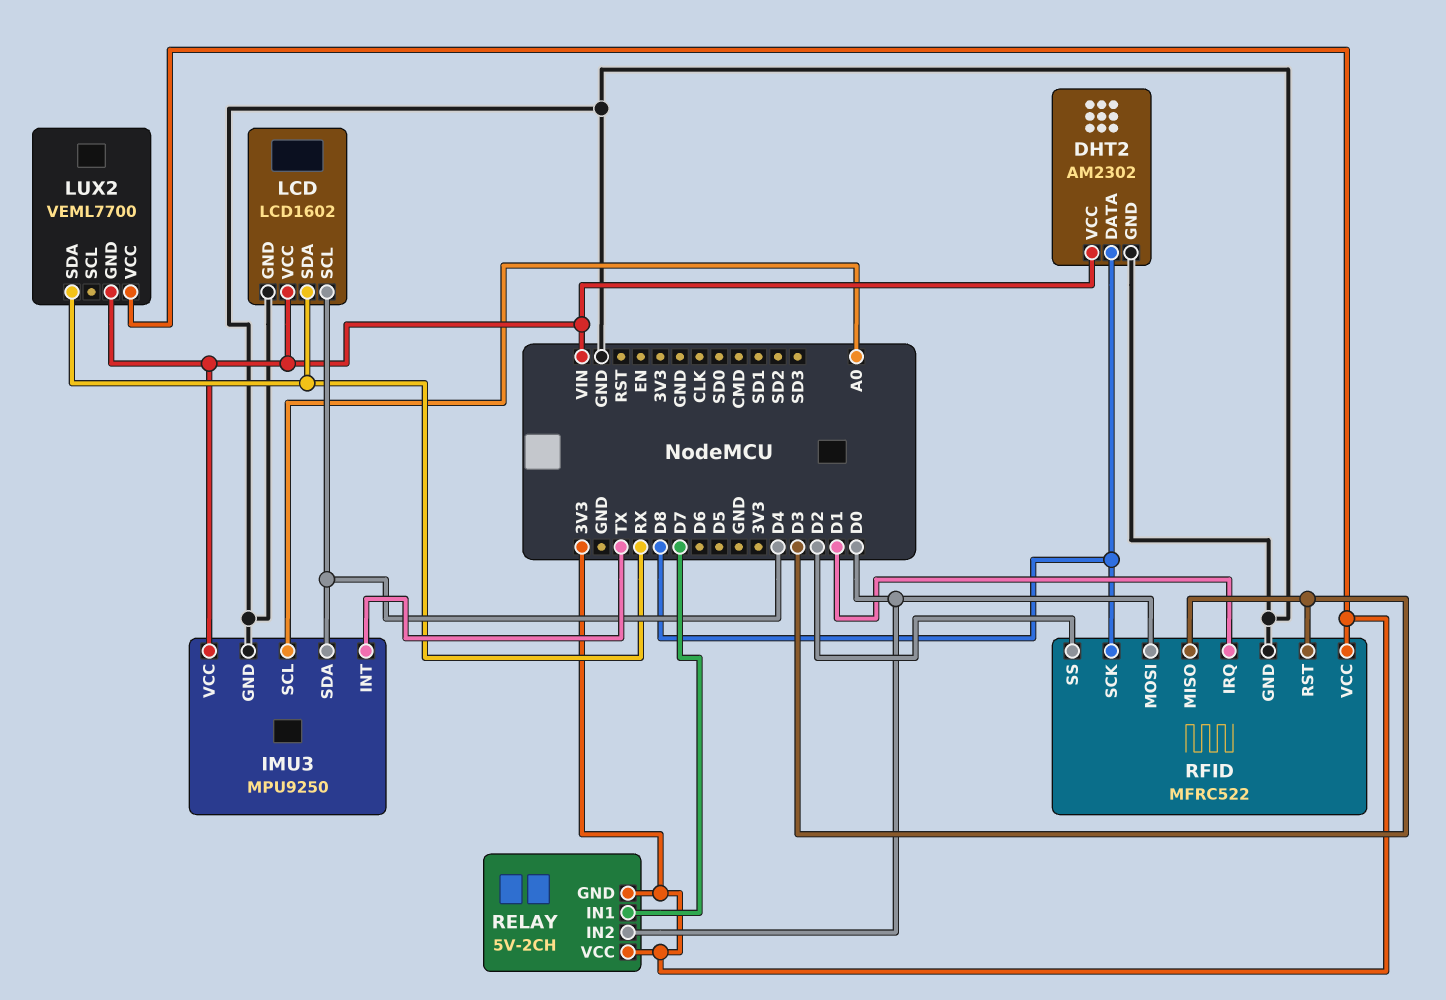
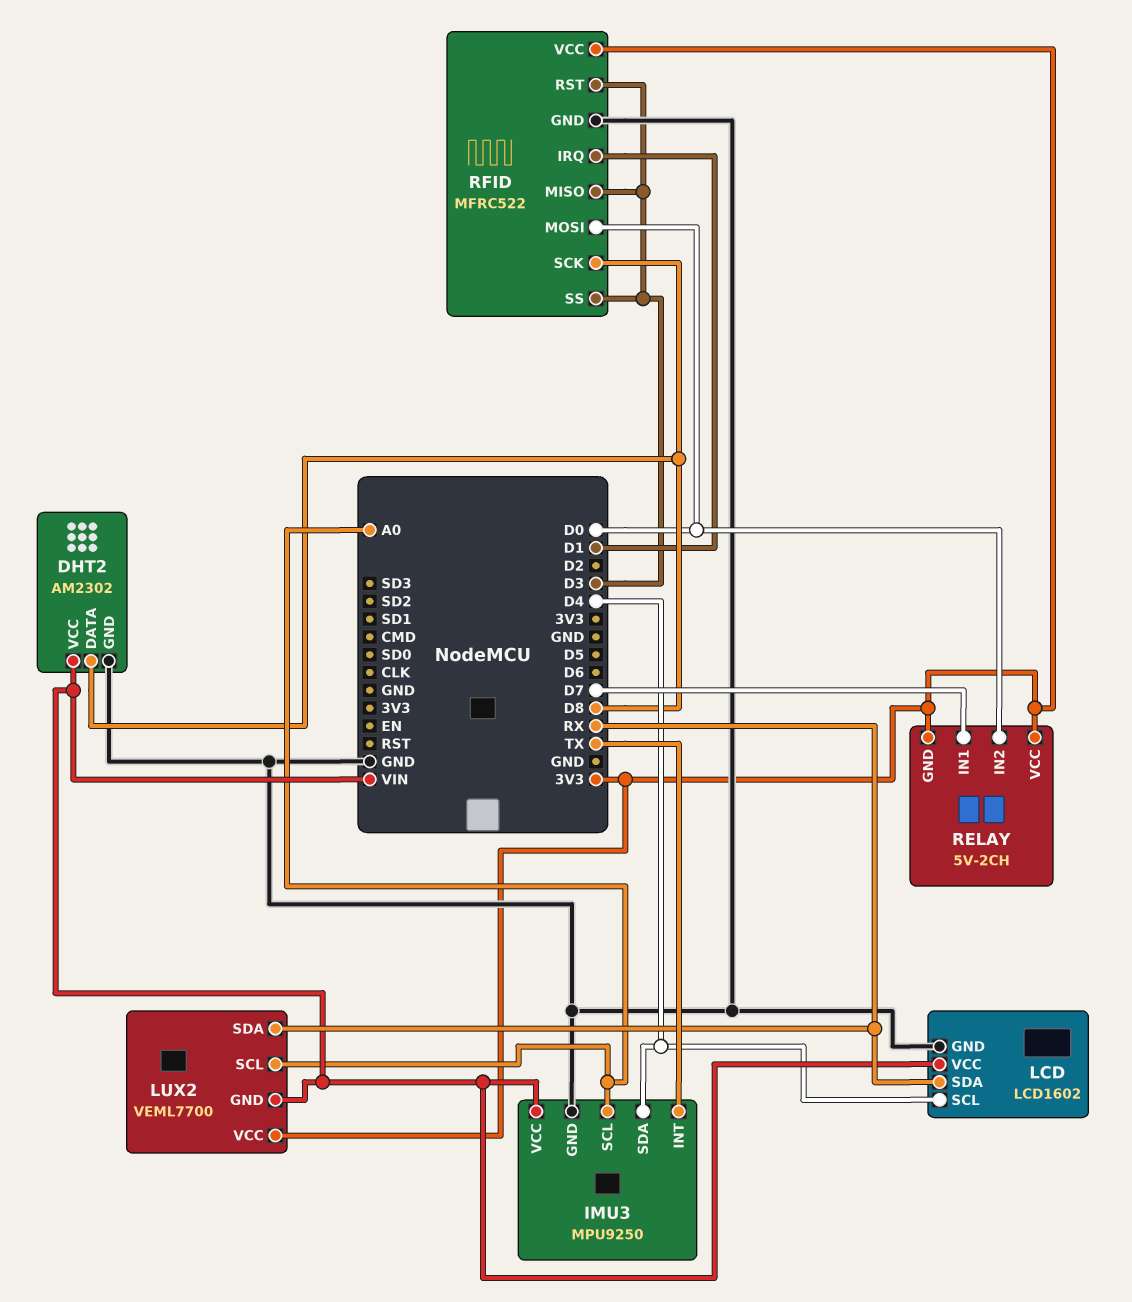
LUX2 pin SCL: none -> A0
RFID pin SS: D2 -> D3

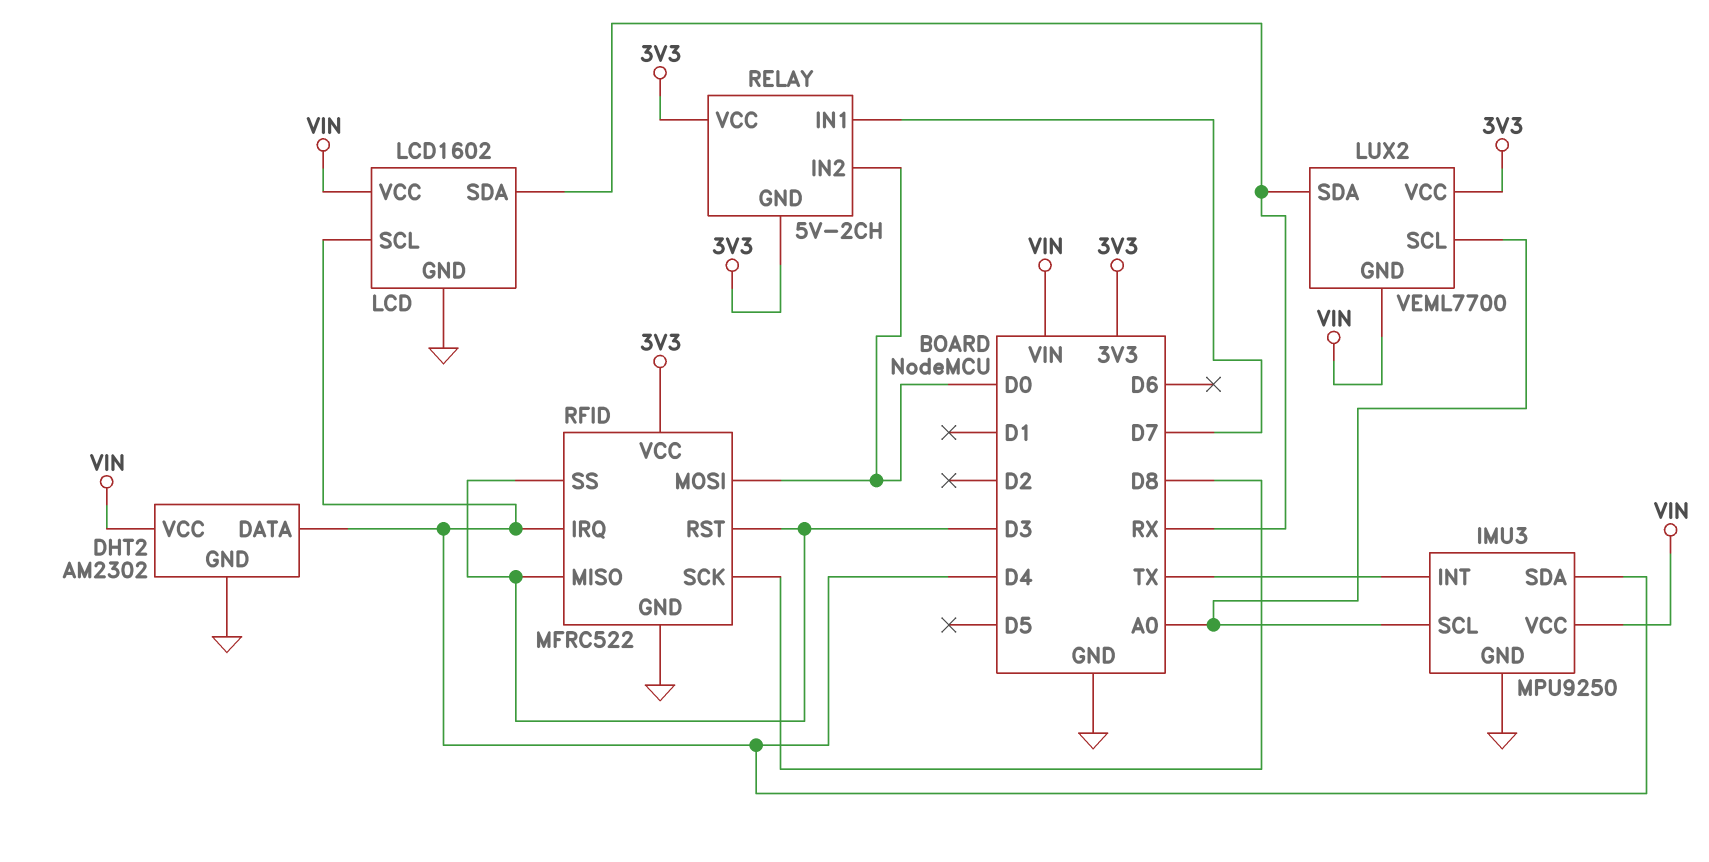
DHT2 pin DATA: D8 -> D4
RFID pin IRQ: D1 -> D4

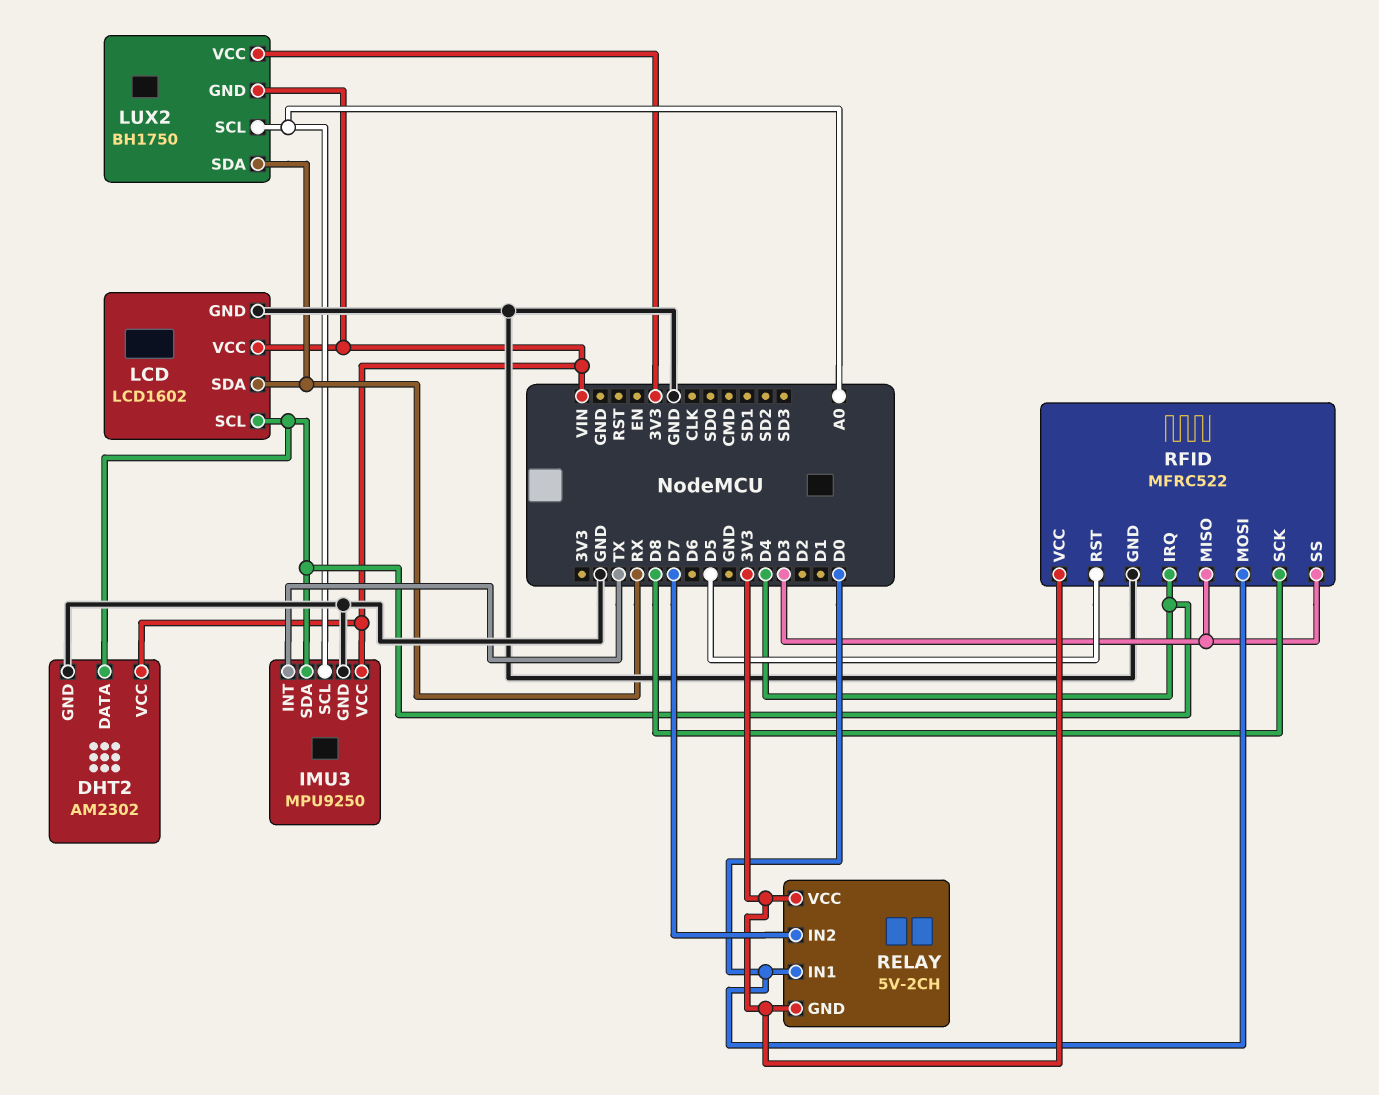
LUX2: VEML7700 -> BH1750
RELAY pin IN1: D7 -> D0
RELAY pin IN2: D0 -> D7
RFID pin RST: D3 -> D5

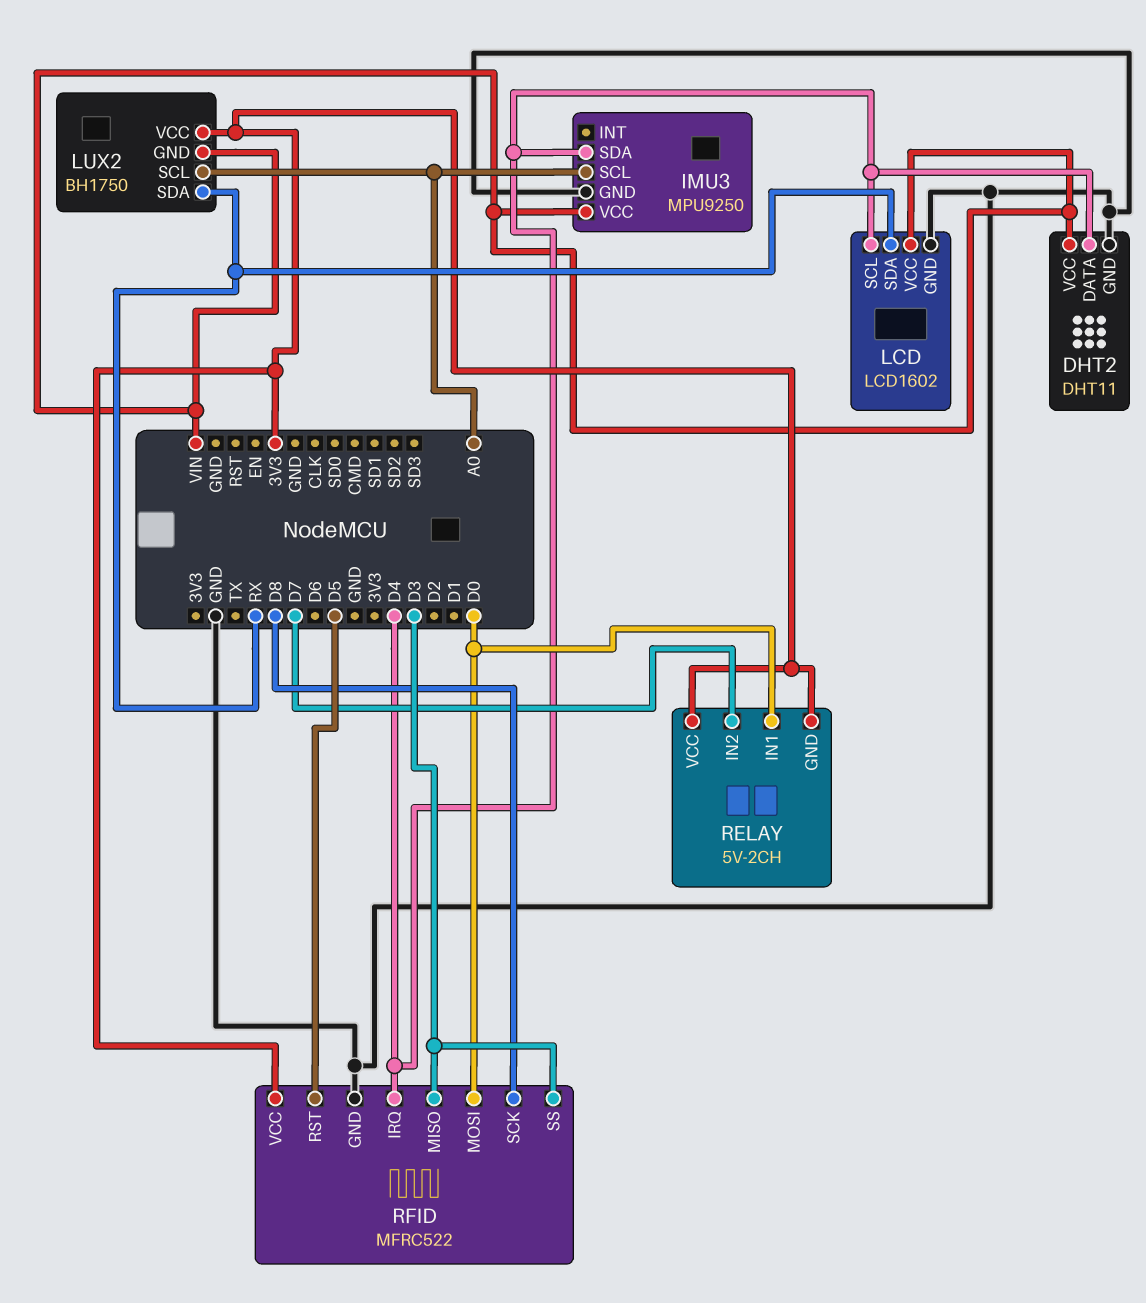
DHT2: AM2302 -> DHT11
IMU3 pin INT: TX -> none

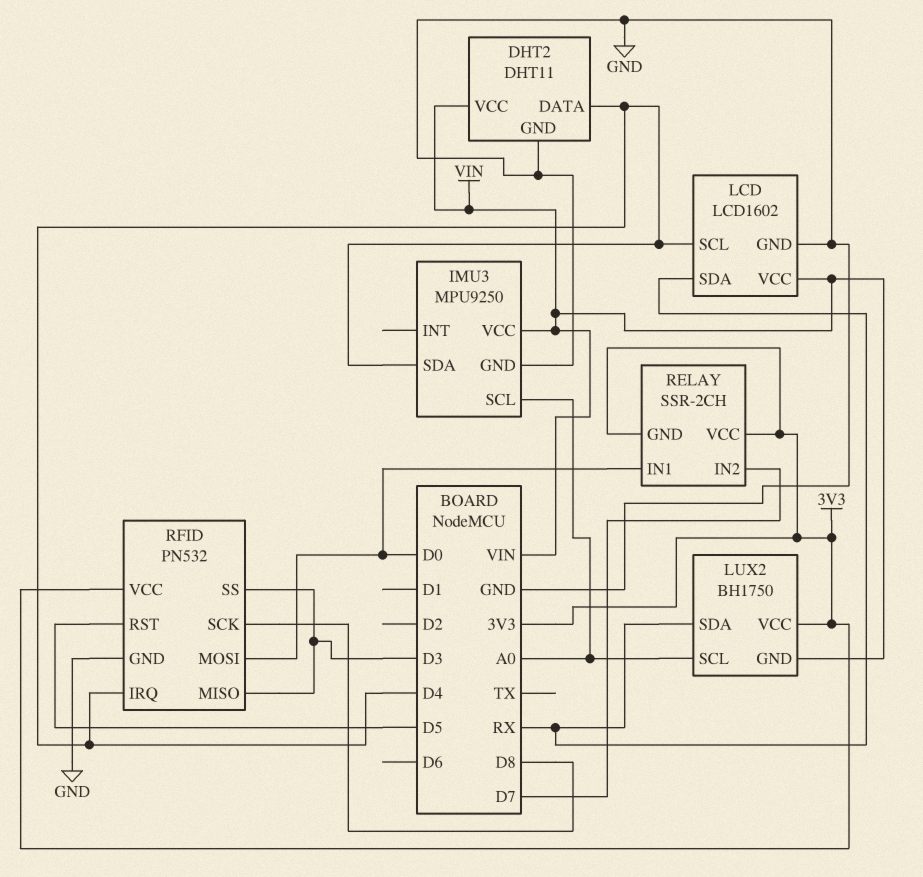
RELAY: 5V-2CH -> SSR-2CH
RFID: MFRC522 -> PN532

